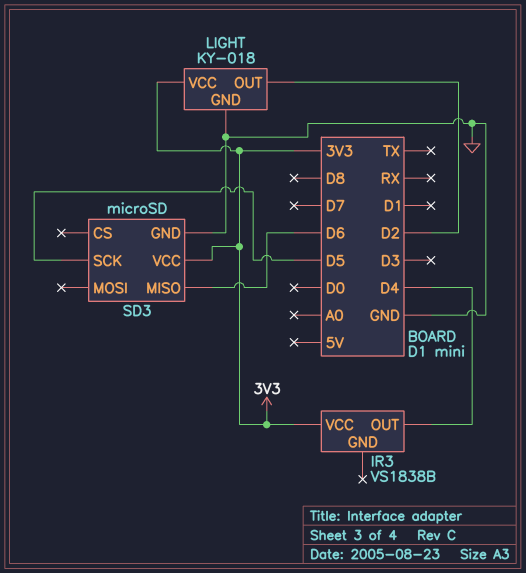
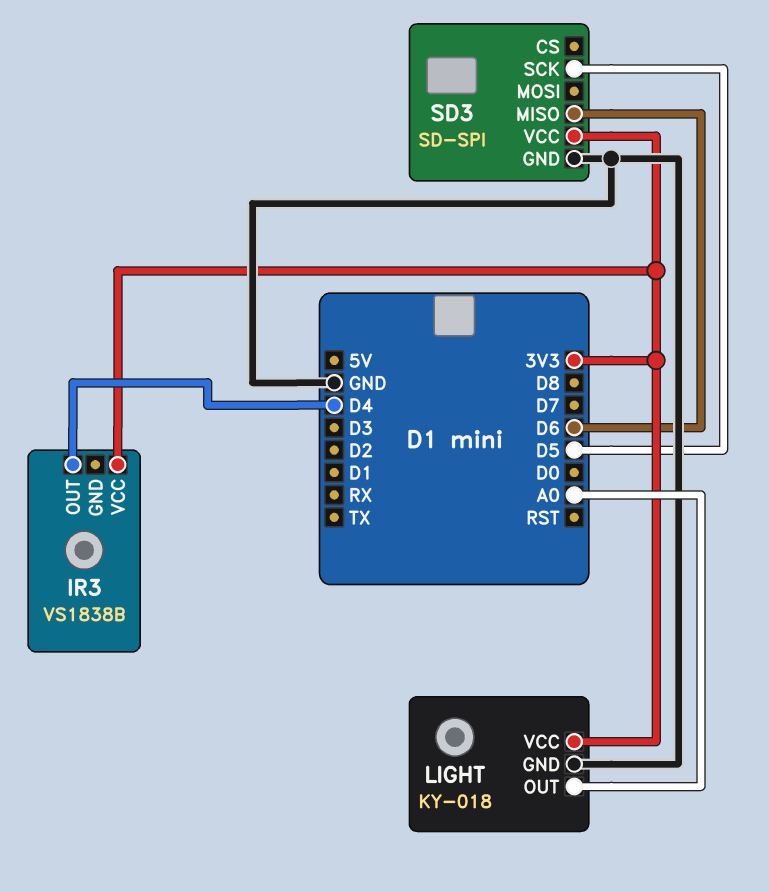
LIGHT pin OUT: D2 -> A0
SD3: microSD -> SD-SPI

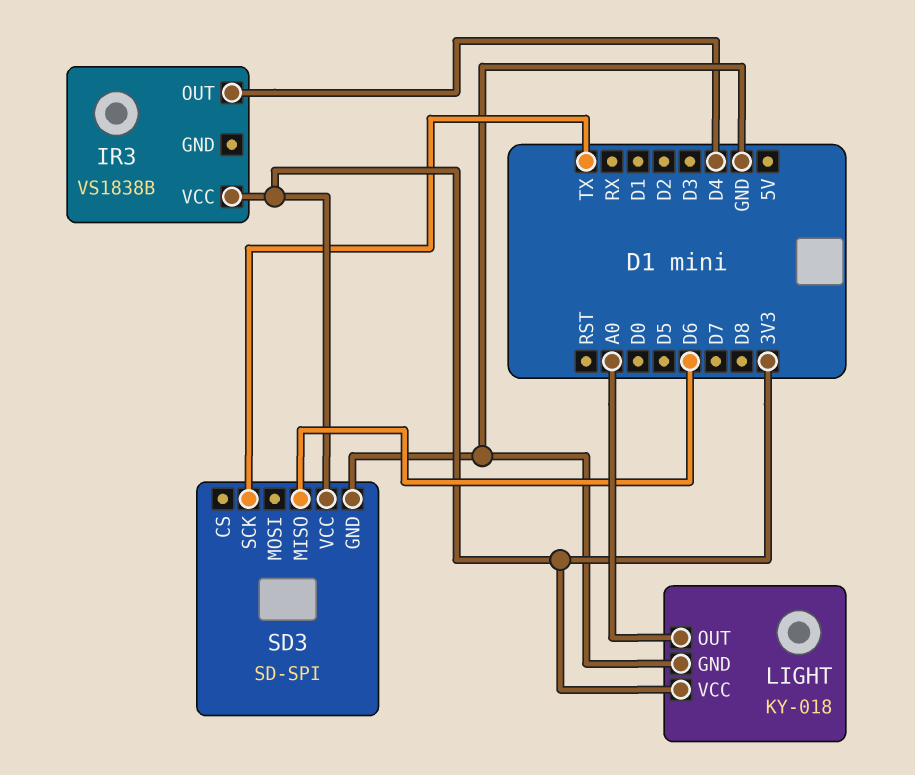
SD3 pin SCK: D5 -> TX

